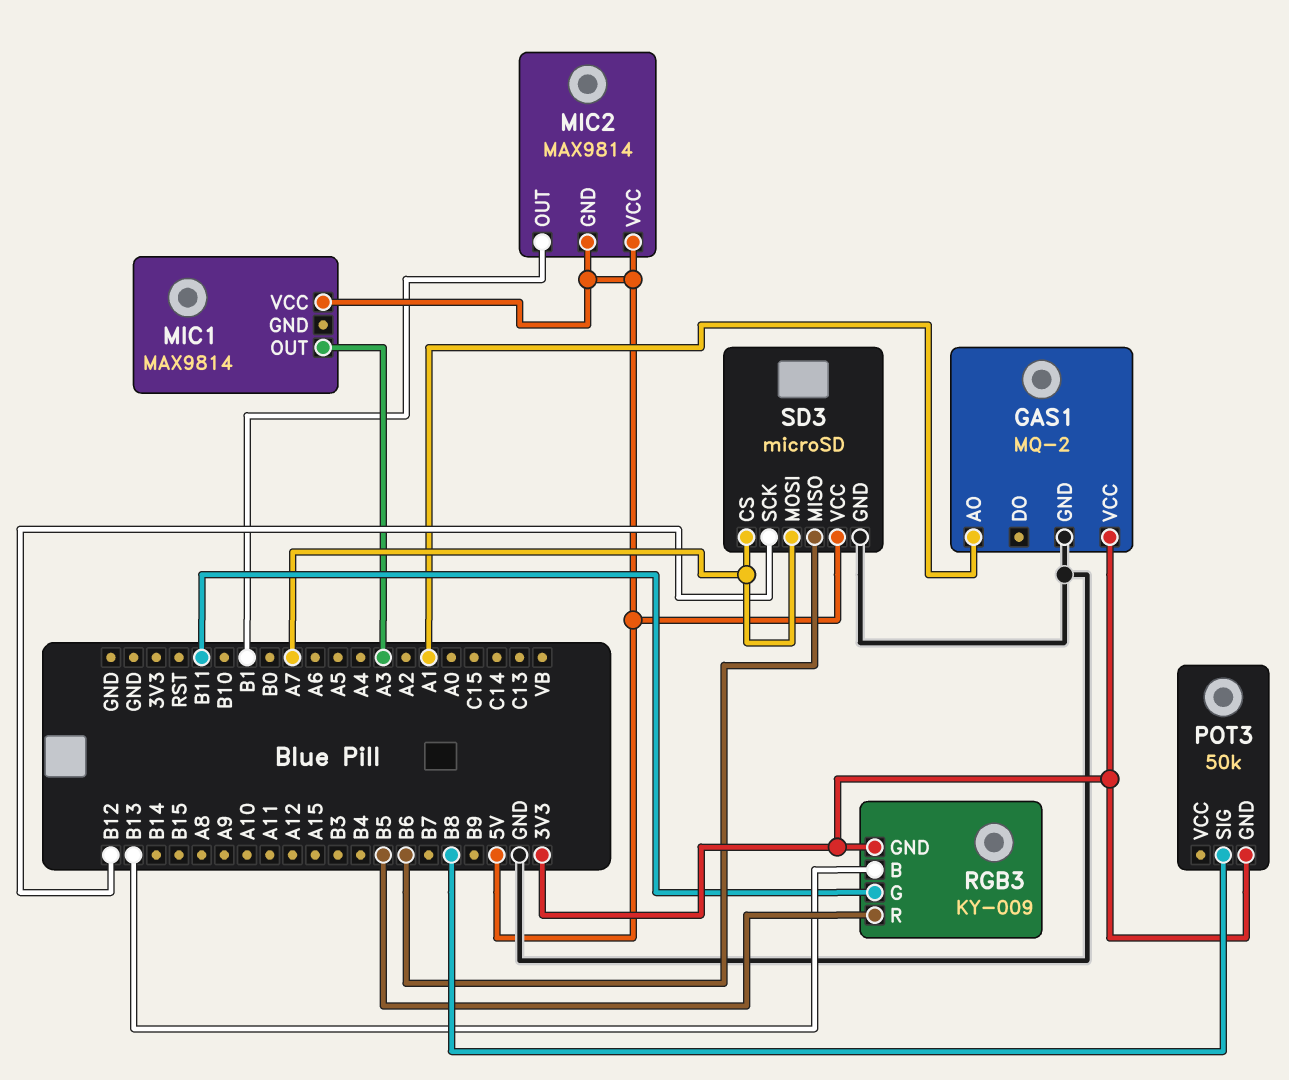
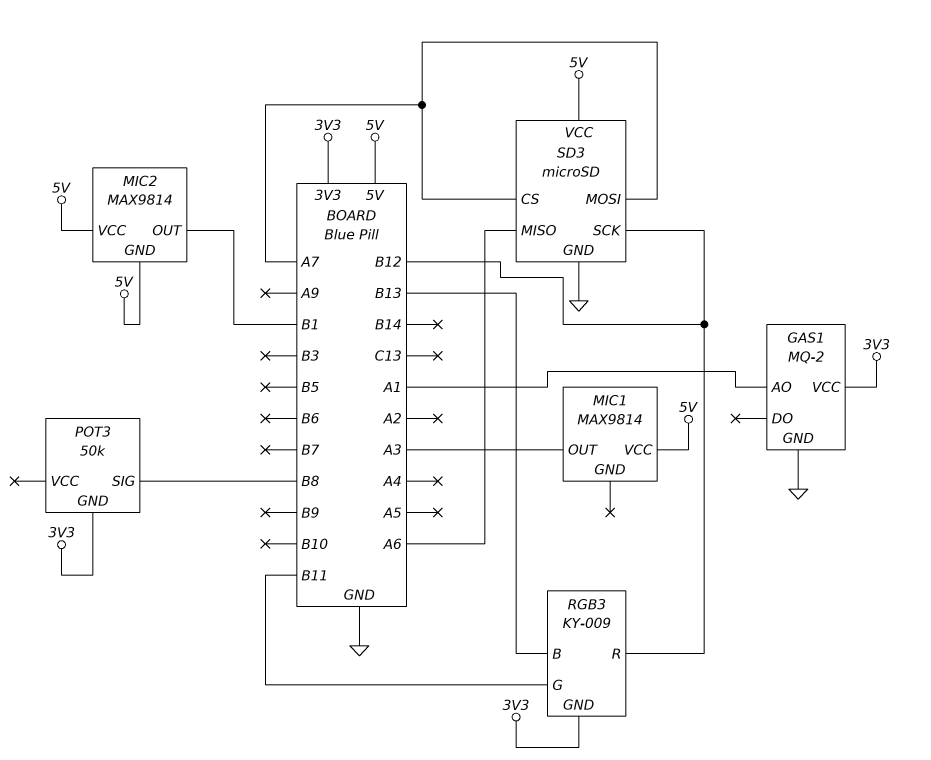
RGB3 pin R: B5 -> B12
SD3 pin MISO: B6 -> A6

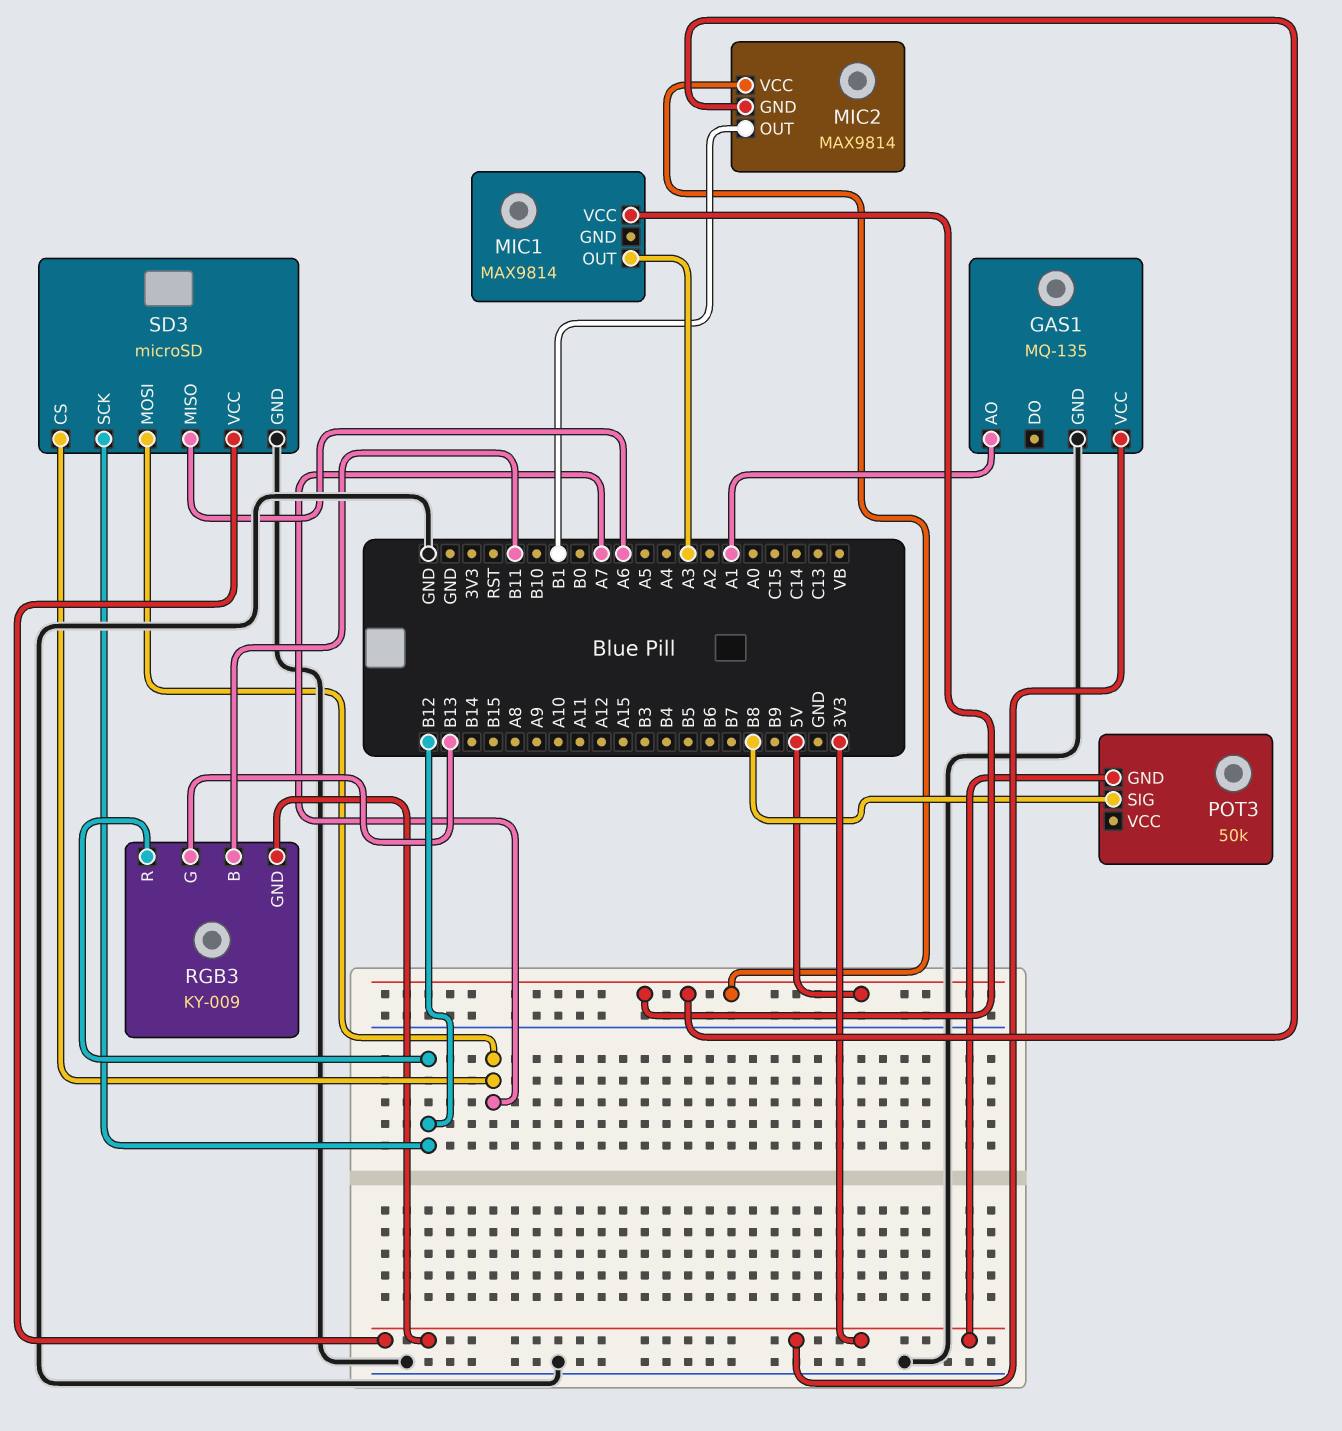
GAS1: MQ-2 -> MQ-135
RGB3 pin B: B13 -> B11
RGB3 pin G: B11 -> B13
SD3 pin VCC: 5V -> 3V3

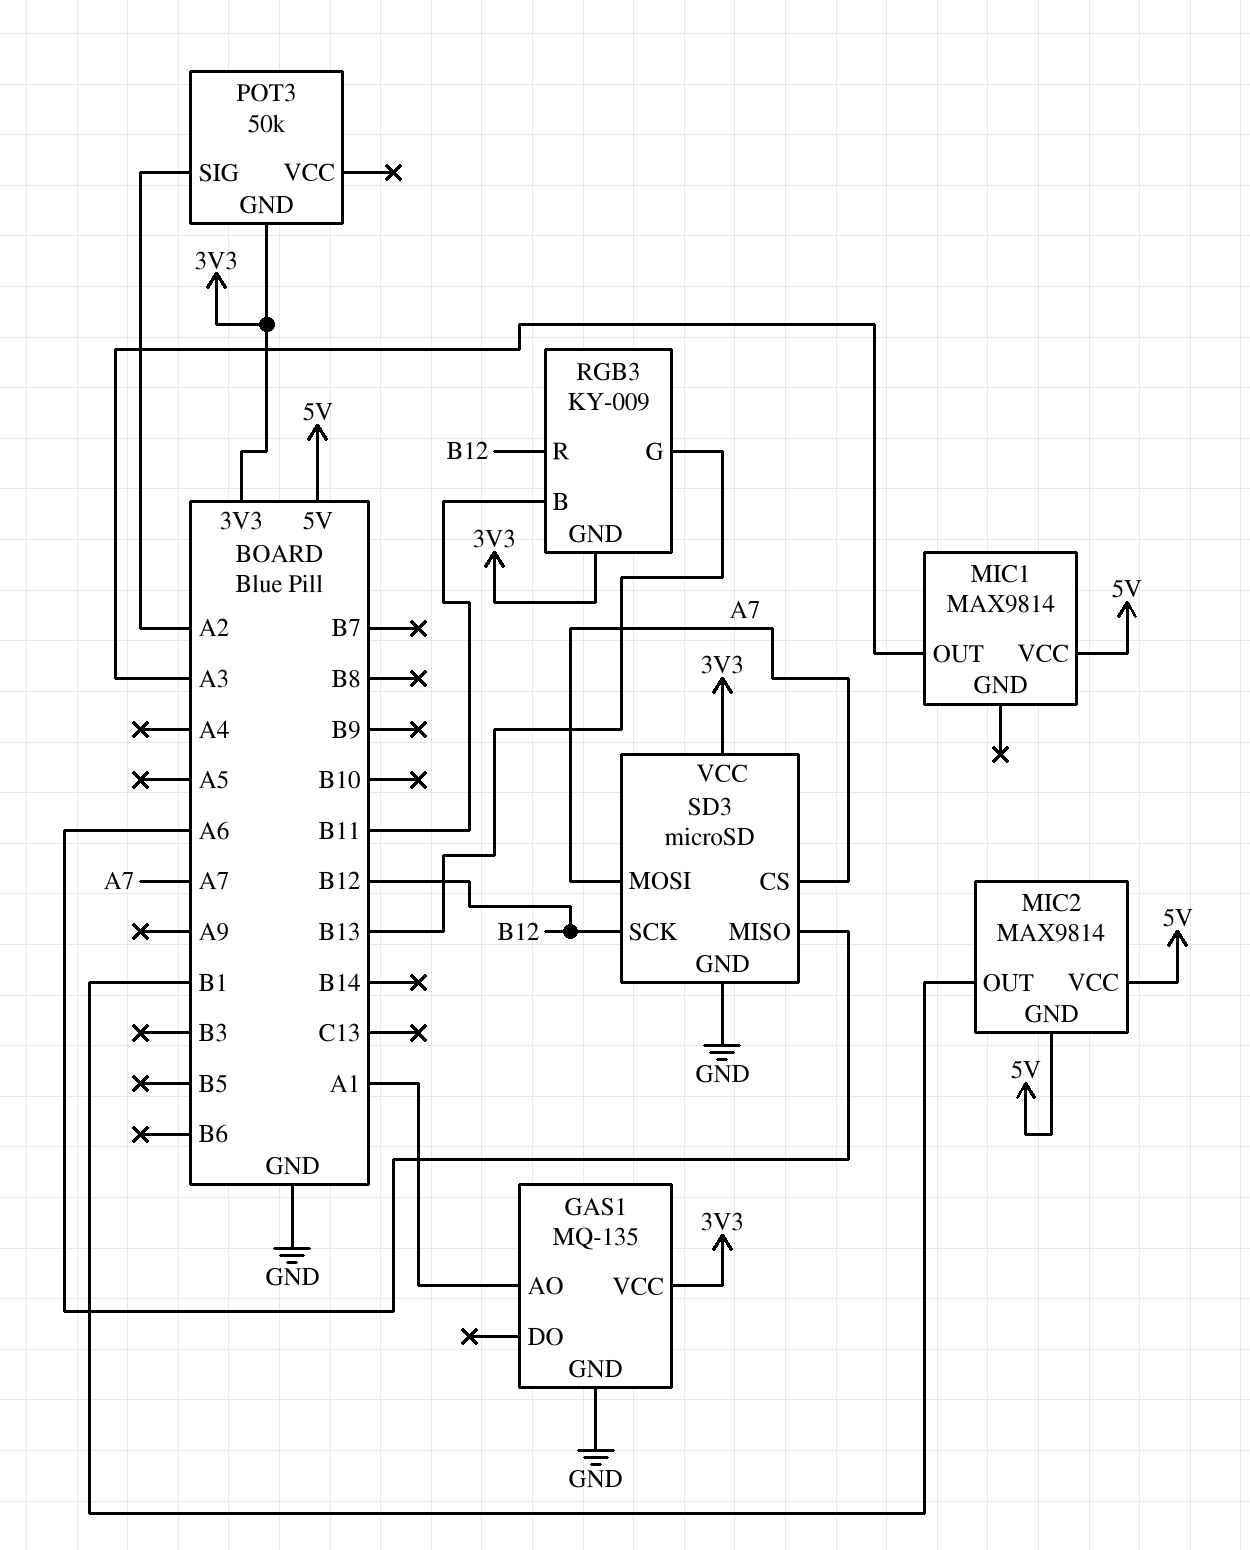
POT3 pin SIG: B8 -> A2

